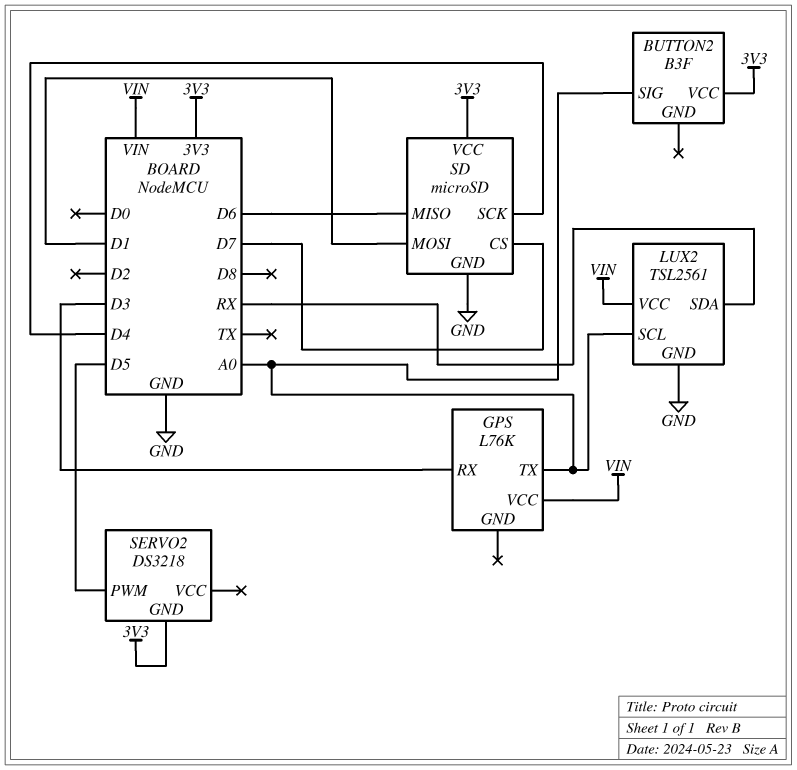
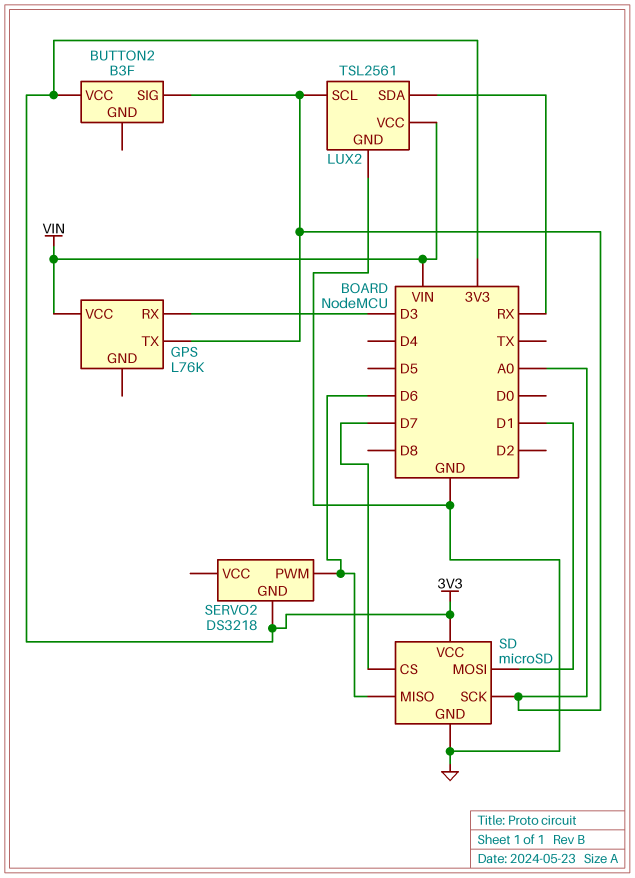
SD pin SCK: D4 -> A0
SERVO2 pin PWM: D5 -> D6

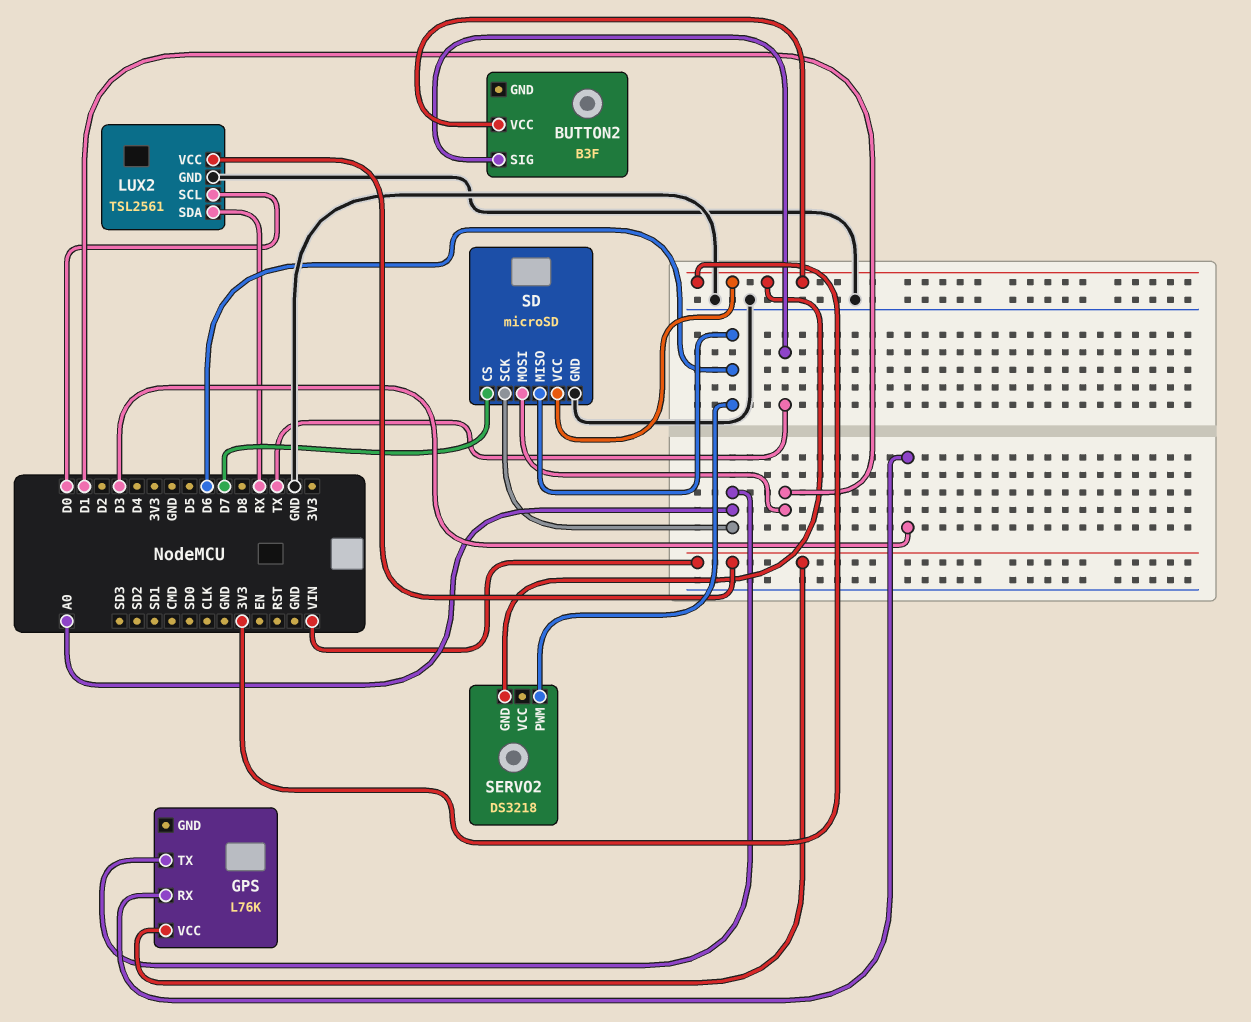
BUTTON2 pin SIG: A0 -> TX
LUX2 pin SCL: A0 -> D0

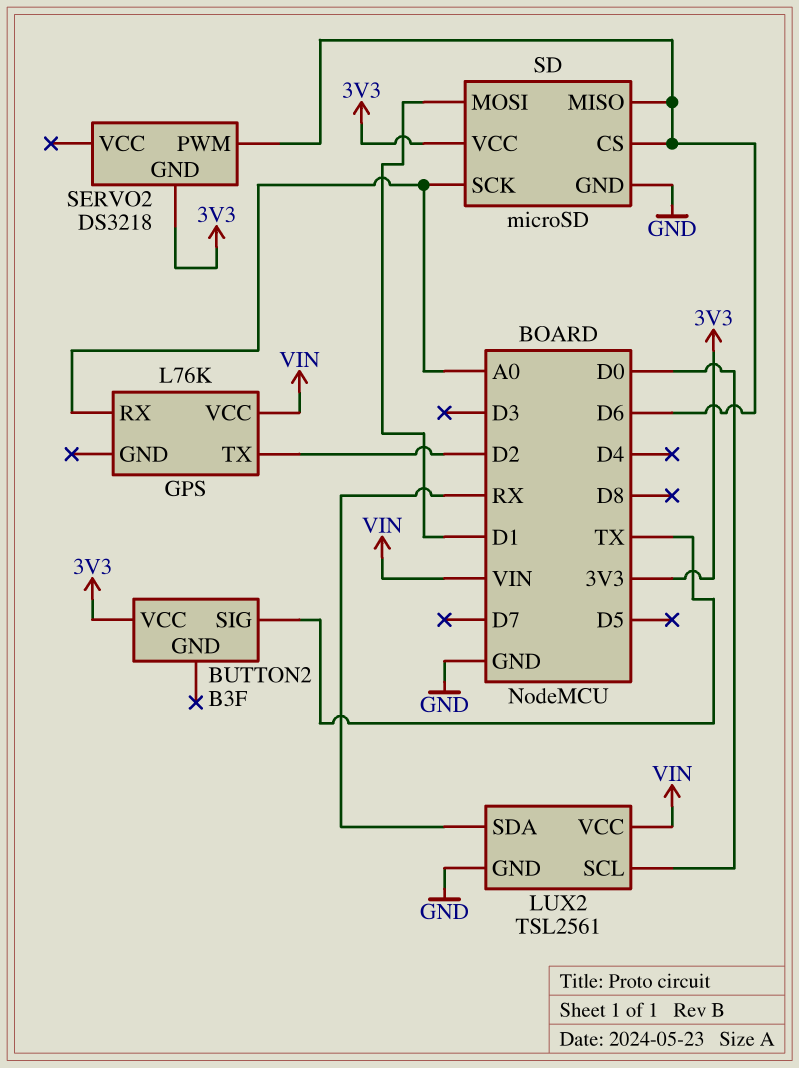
GPS pin RX: D3 -> A0
GPS pin TX: A0 -> D2
SD pin CS: D7 -> D6

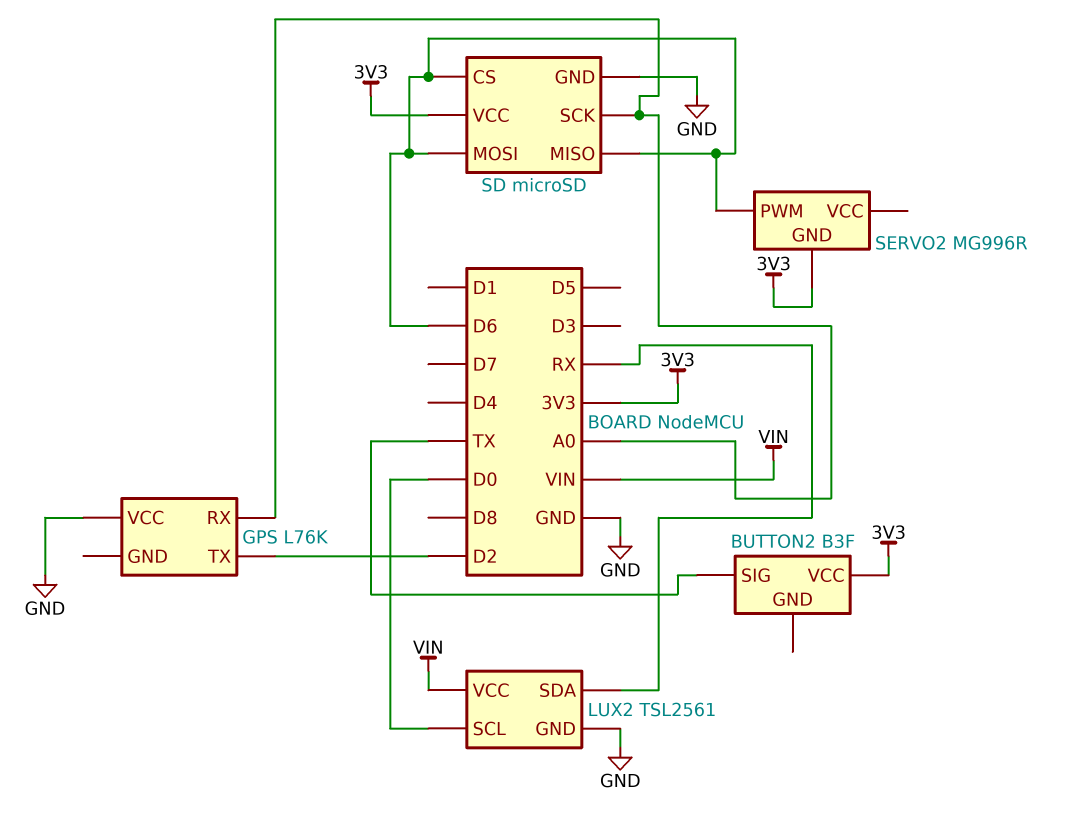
GPS pin VCC: VIN -> GND
SD pin MOSI: D1 -> D6
SERVO2: DS3218 -> MG996R

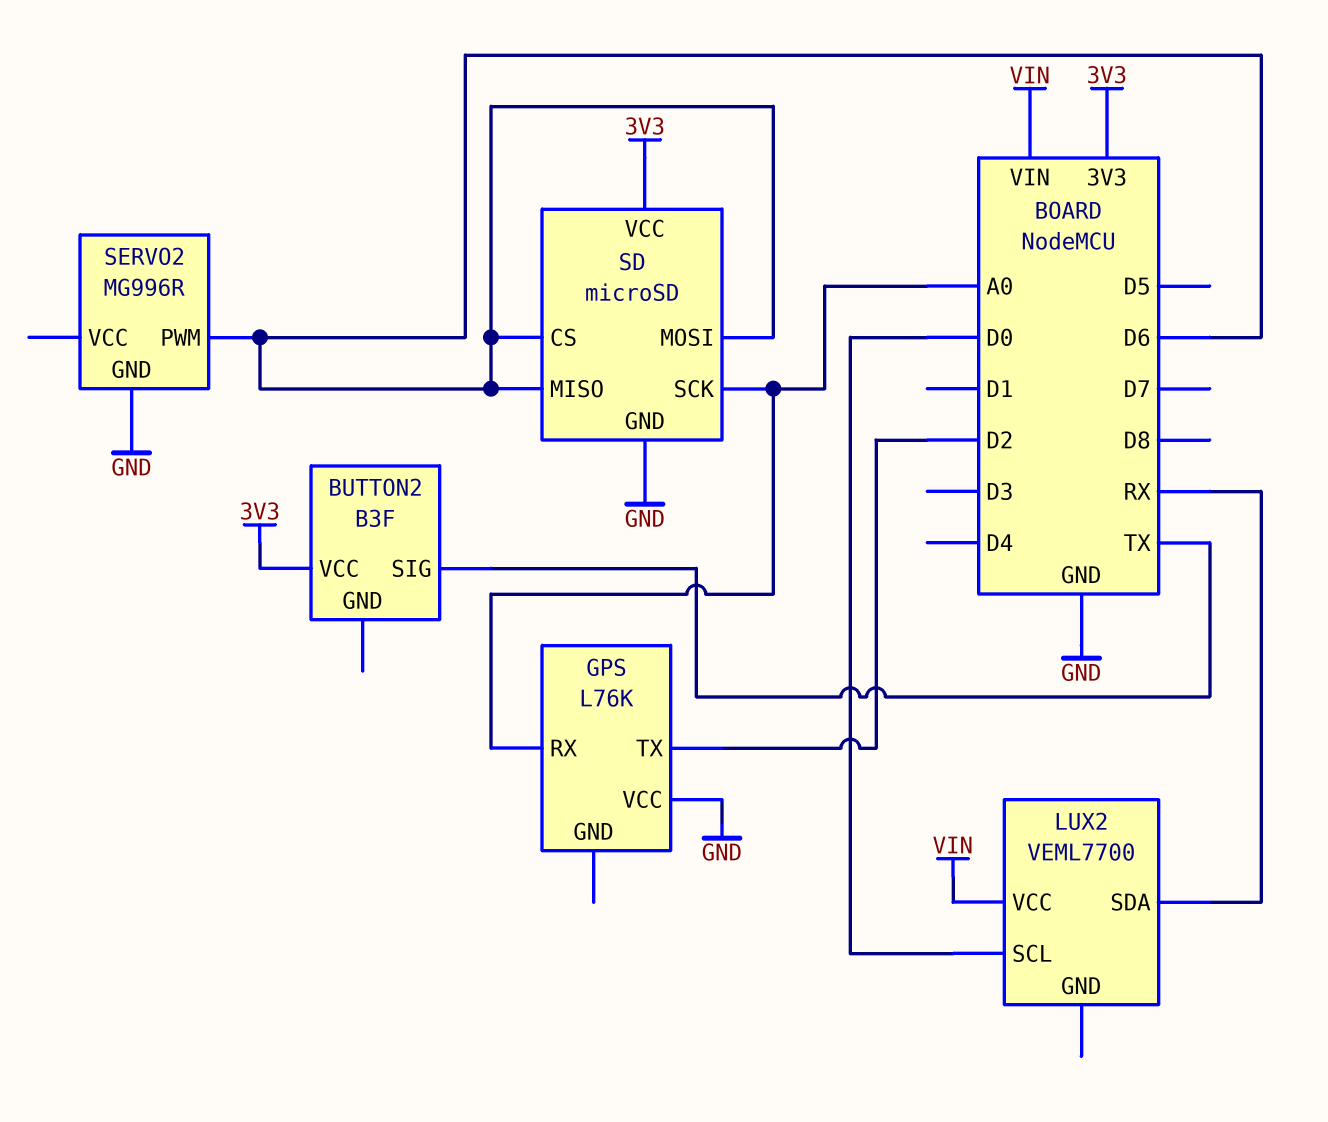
LUX2: TSL2561 -> VEML7700
LUX2 pin GND: GND -> none
SERVO2 pin GND: 3V3 -> GND

